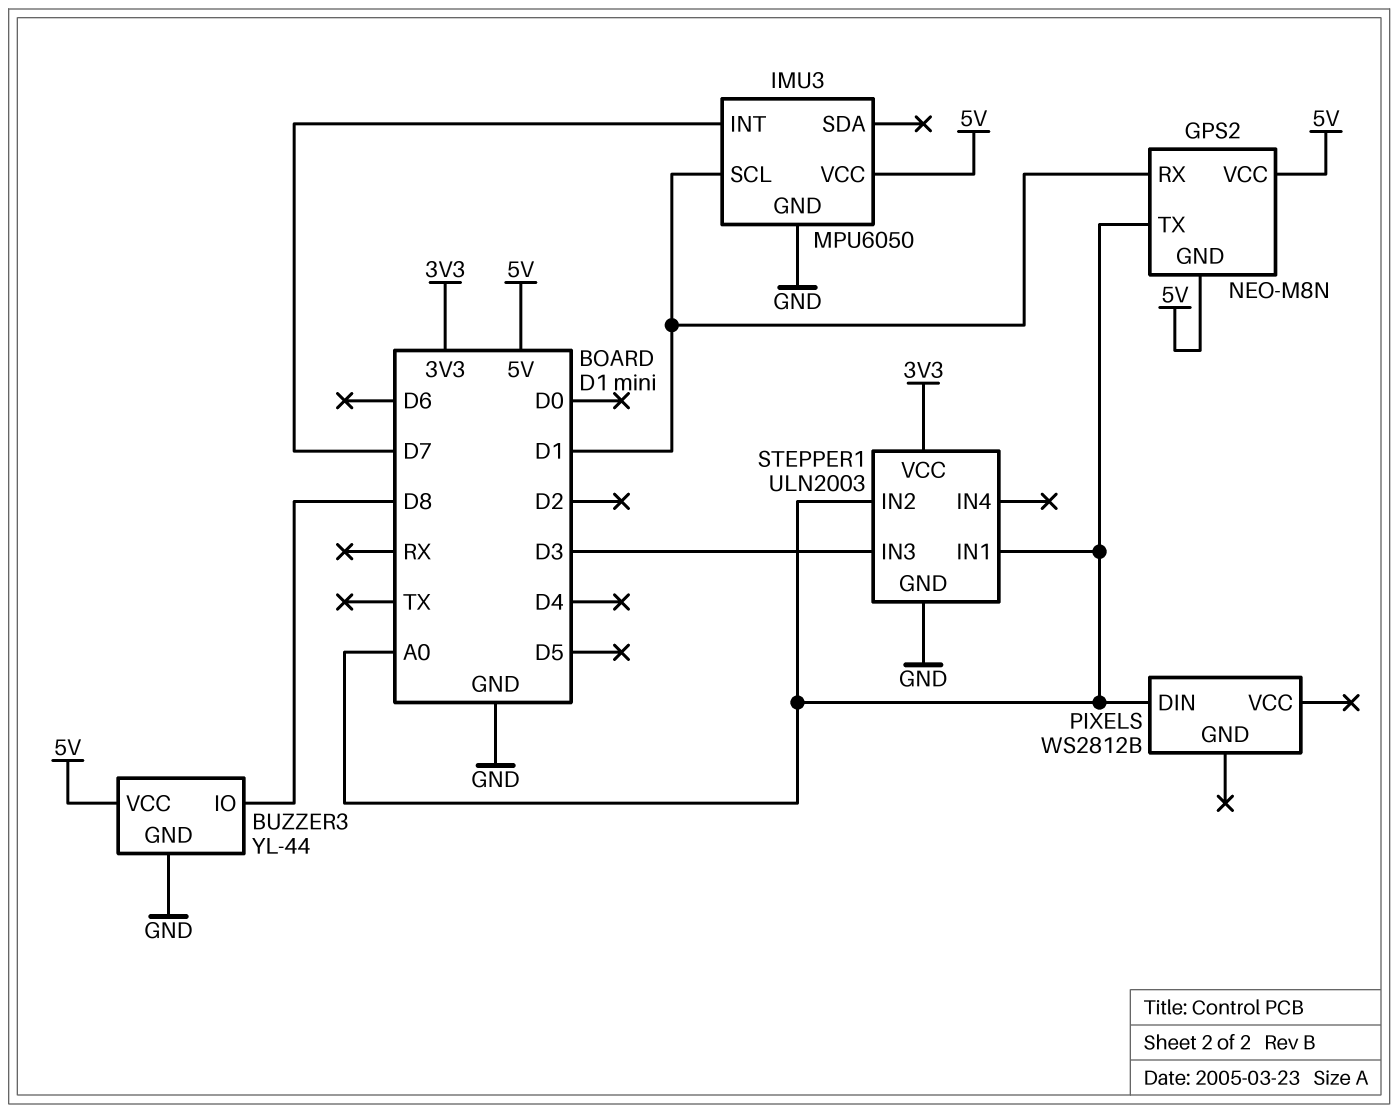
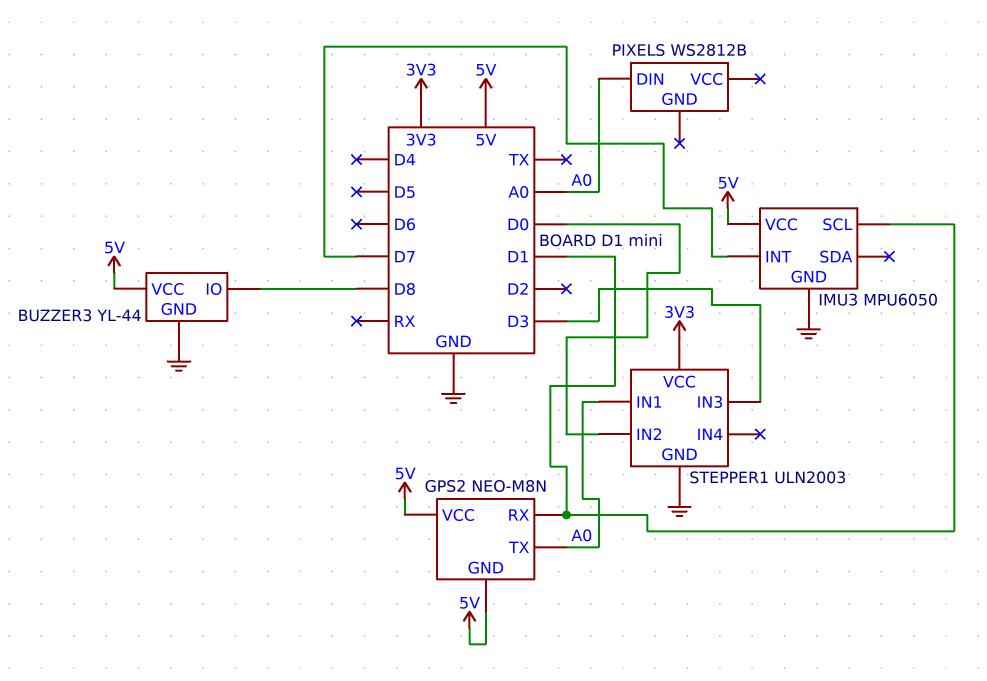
STEPPER1 pin IN2: A0 -> D0

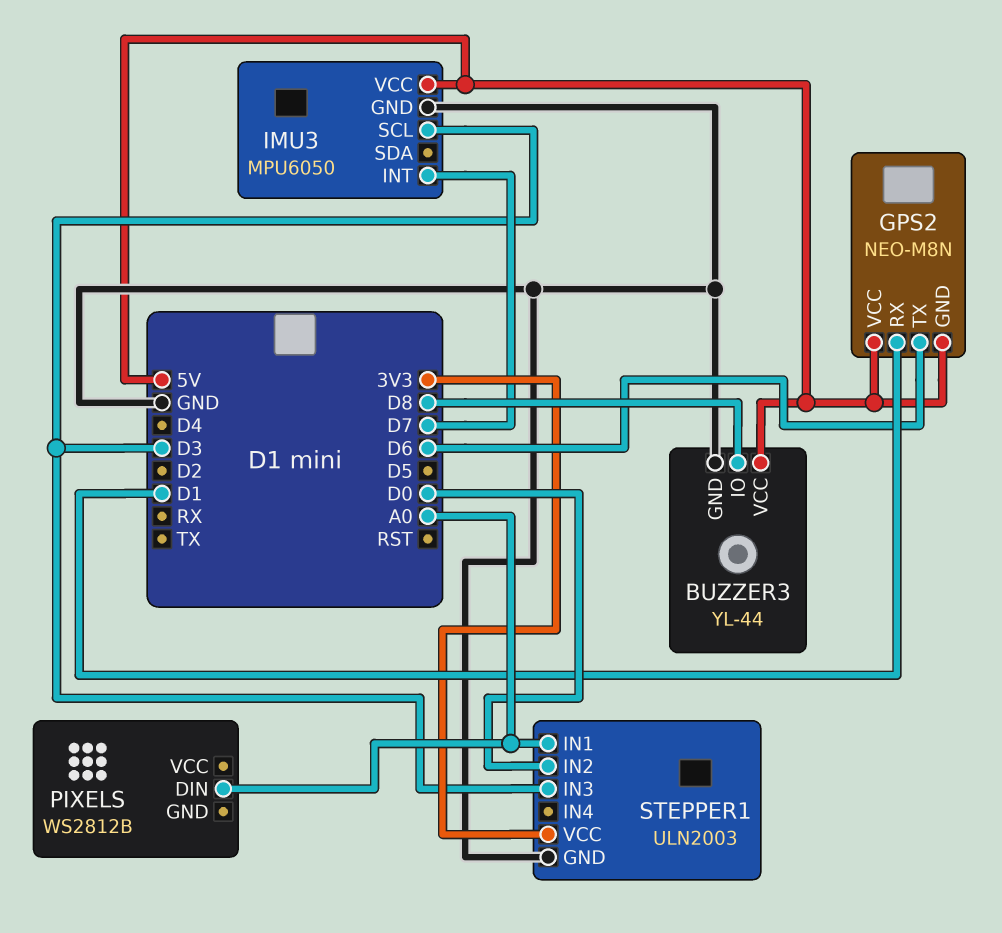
GPS2 pin TX: A0 -> D6
IMU3 pin SCL: D1 -> D3

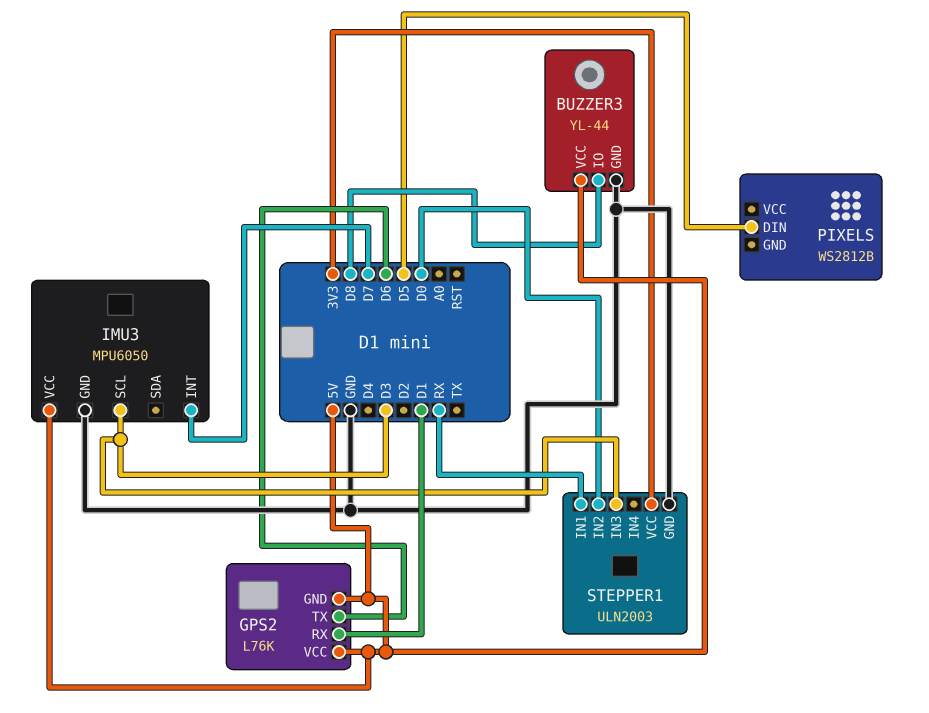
GPS2: NEO-M8N -> L76K
PIXELS pin DIN: A0 -> D5
STEPPER1 pin IN1: A0 -> RX

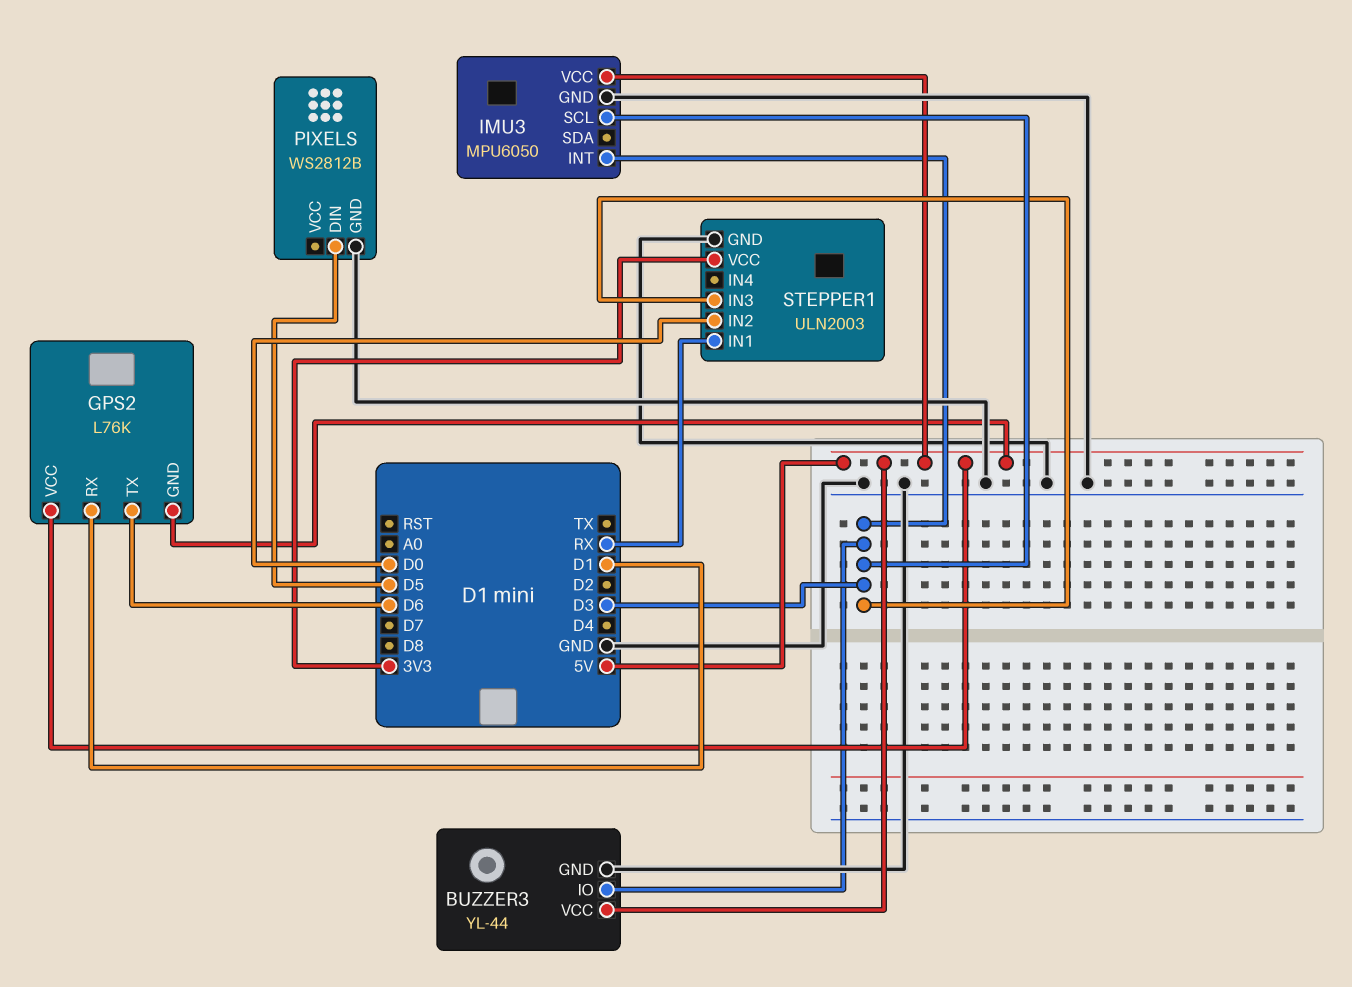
BUZZER3 pin IO: D8 -> D3
IMU3 pin INT: D7 -> D3
PIXELS pin GND: none -> GND

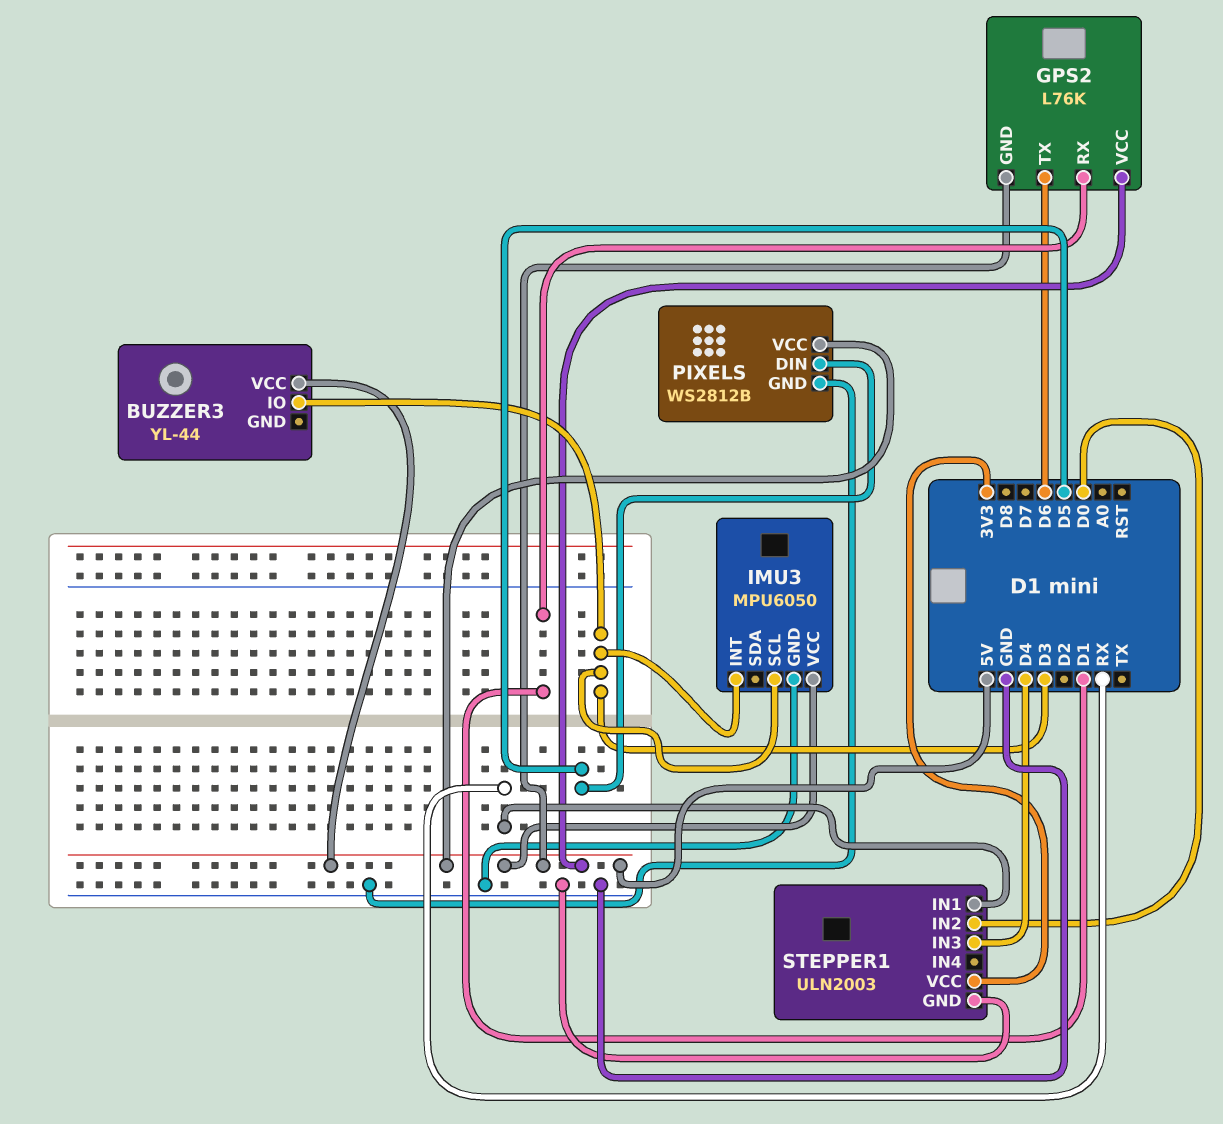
BUZZER3 pin GND: GND -> none
PIXELS pin VCC: none -> 5V
STEPPER1 pin IN3: D3 -> D4

